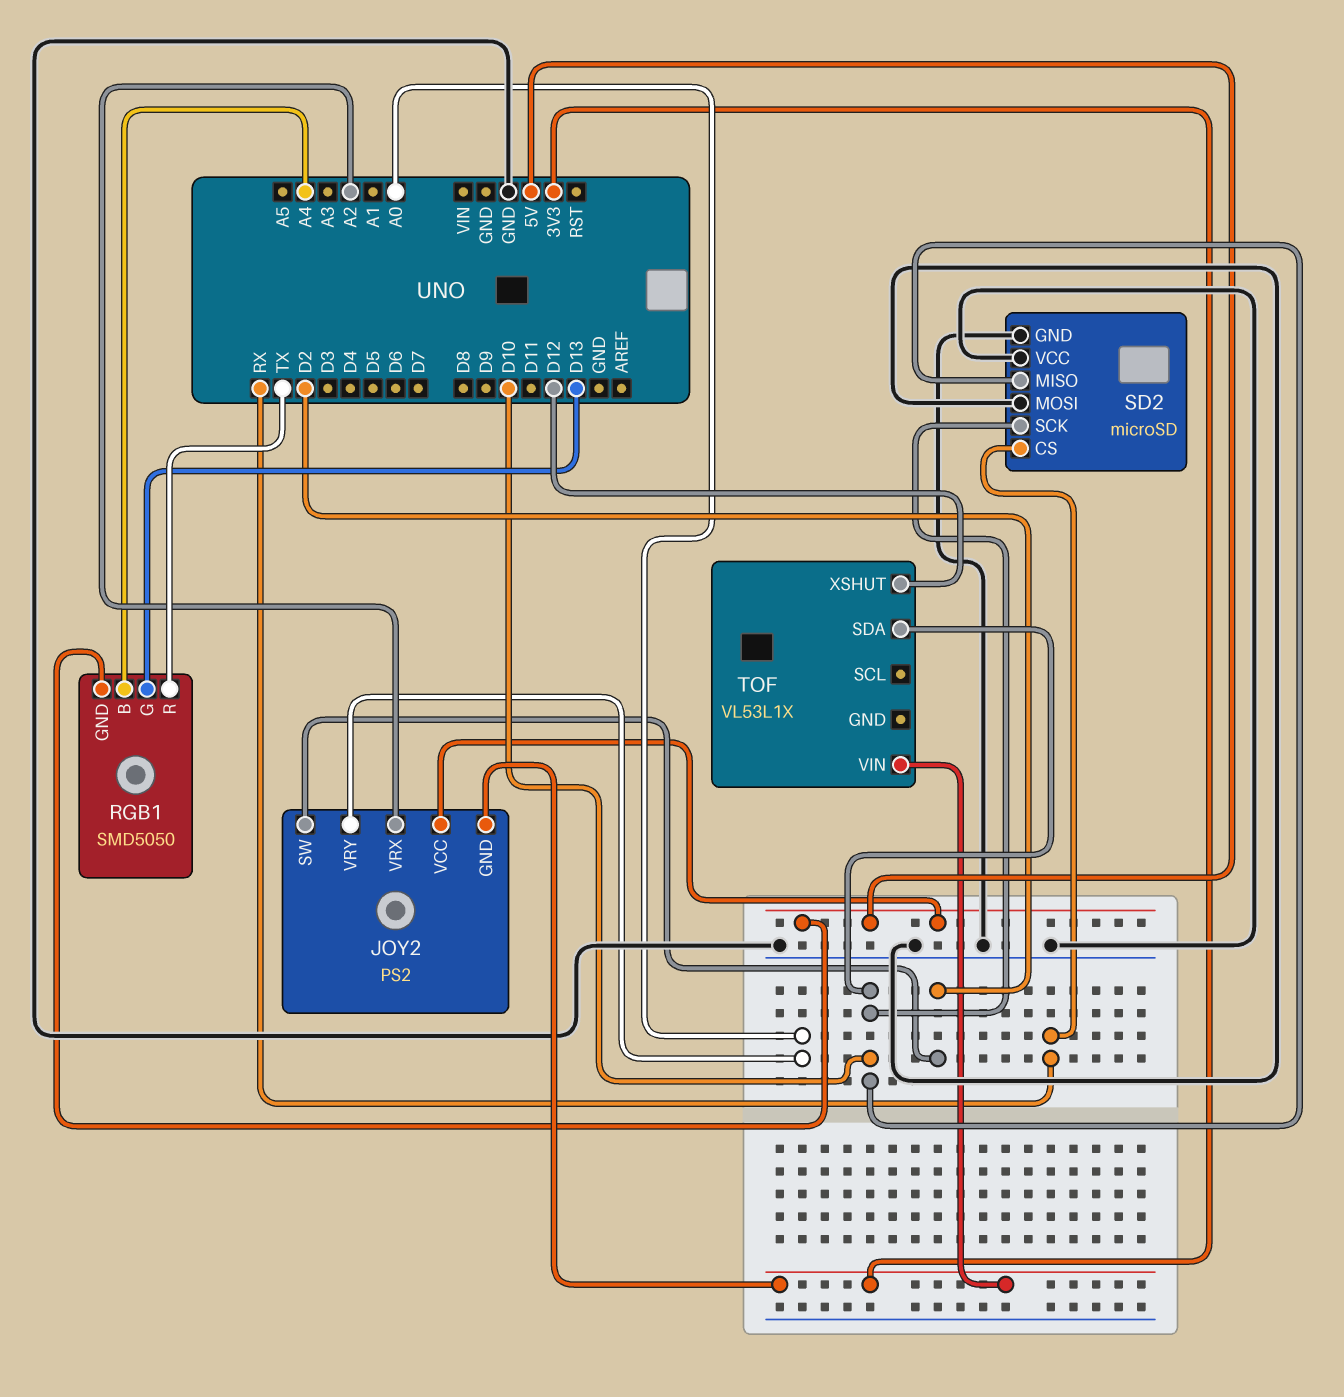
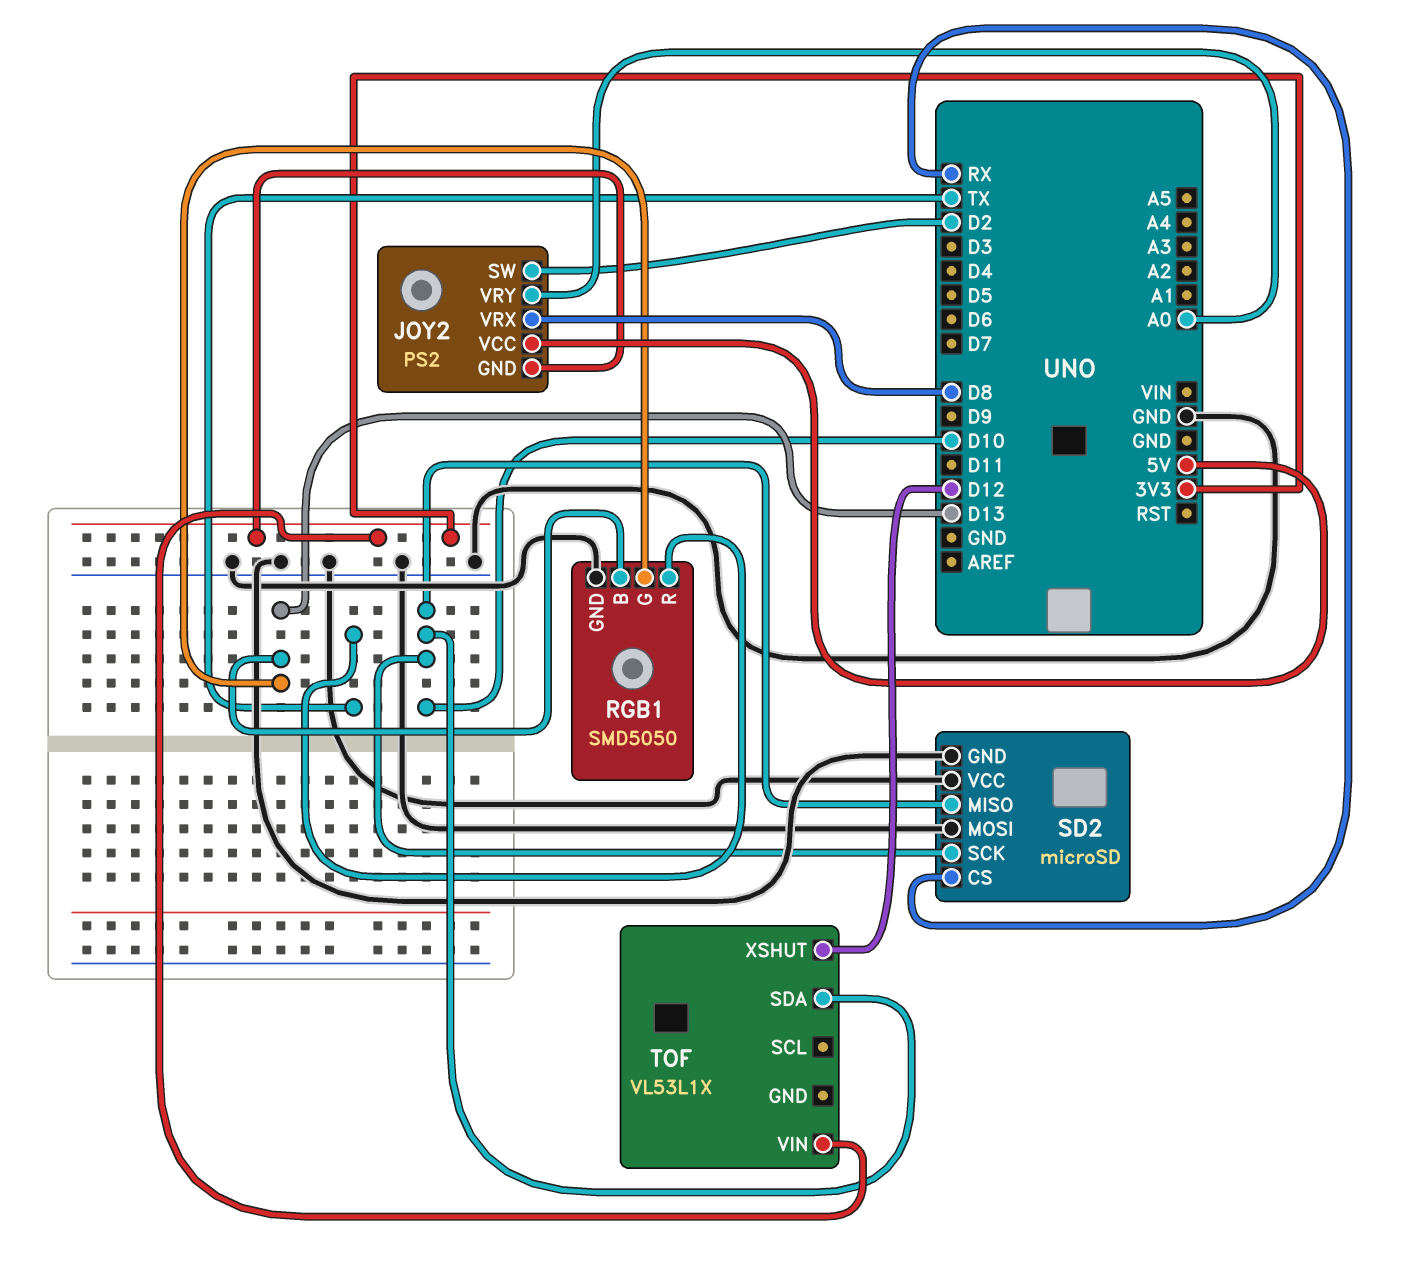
JOY2 pin VRX: A2 -> D8
RGB1 pin B: A4 -> D13
RGB1 pin GND: 5V -> GND

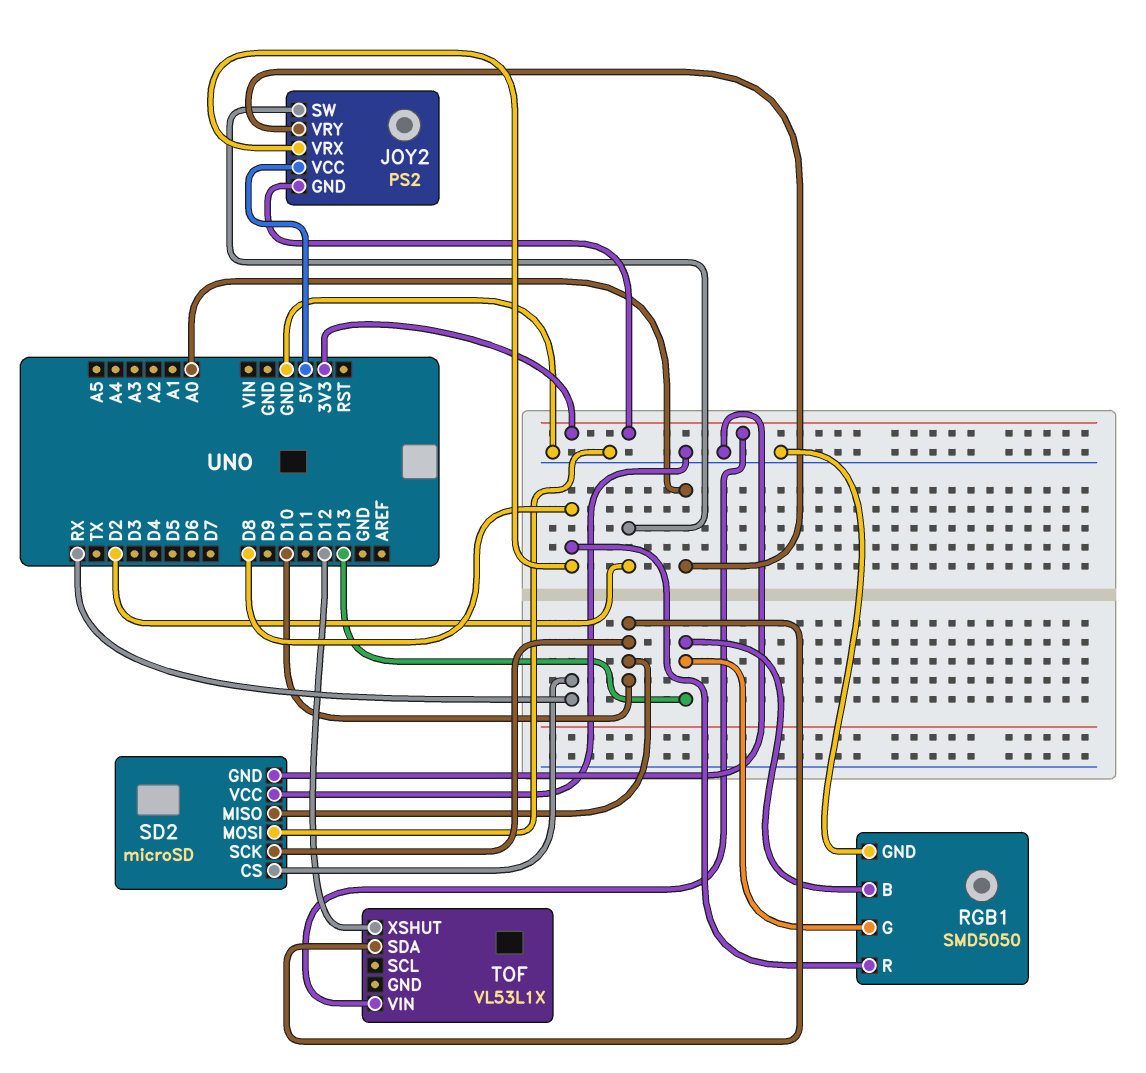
RGB1 pin R: TX -> D8

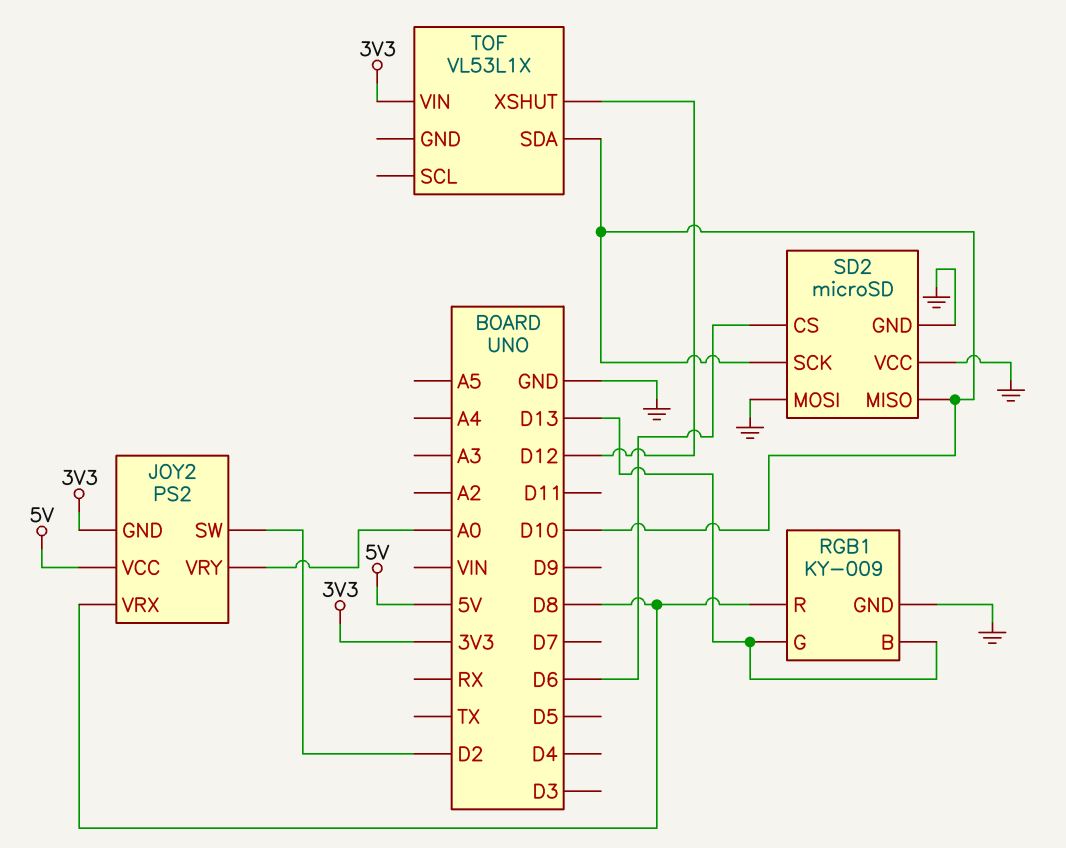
RGB1: SMD5050 -> KY-009
SD2 pin CS: RX -> D6

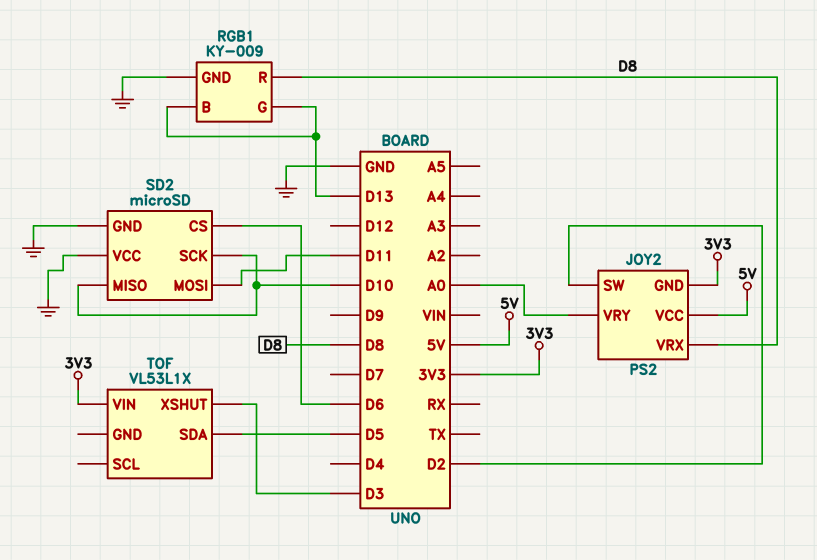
SD2 pin MOSI: GND -> D11
TOF pin SDA: D10 -> D5
TOF pin XSHUT: D12 -> D3

